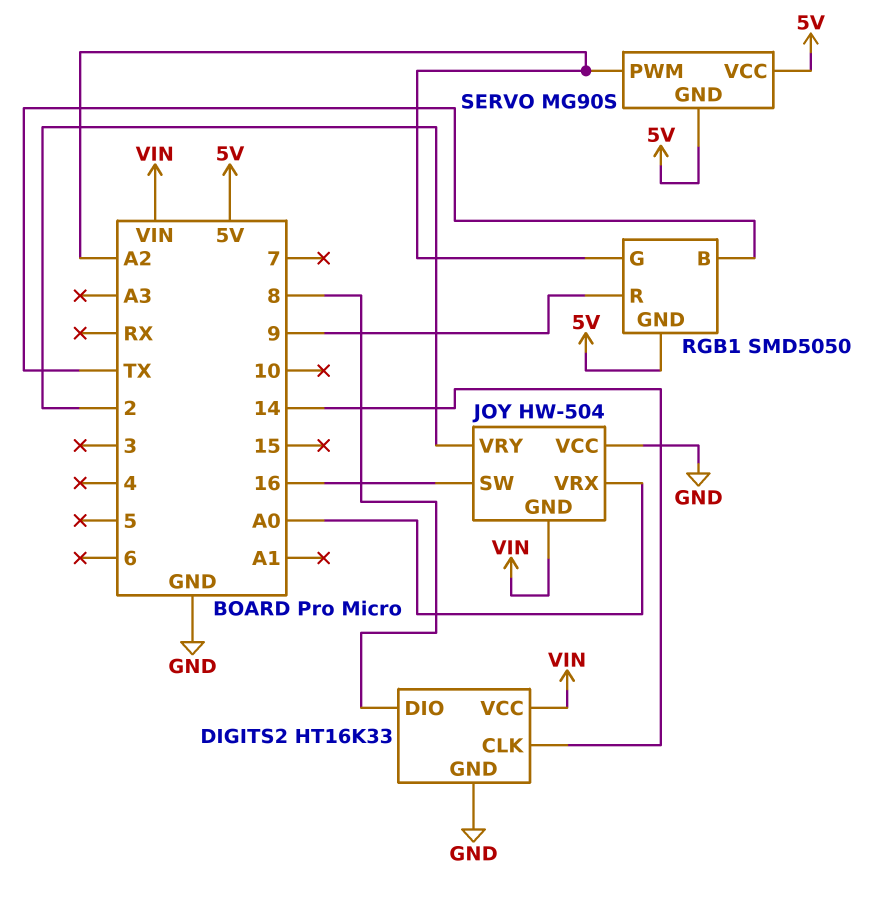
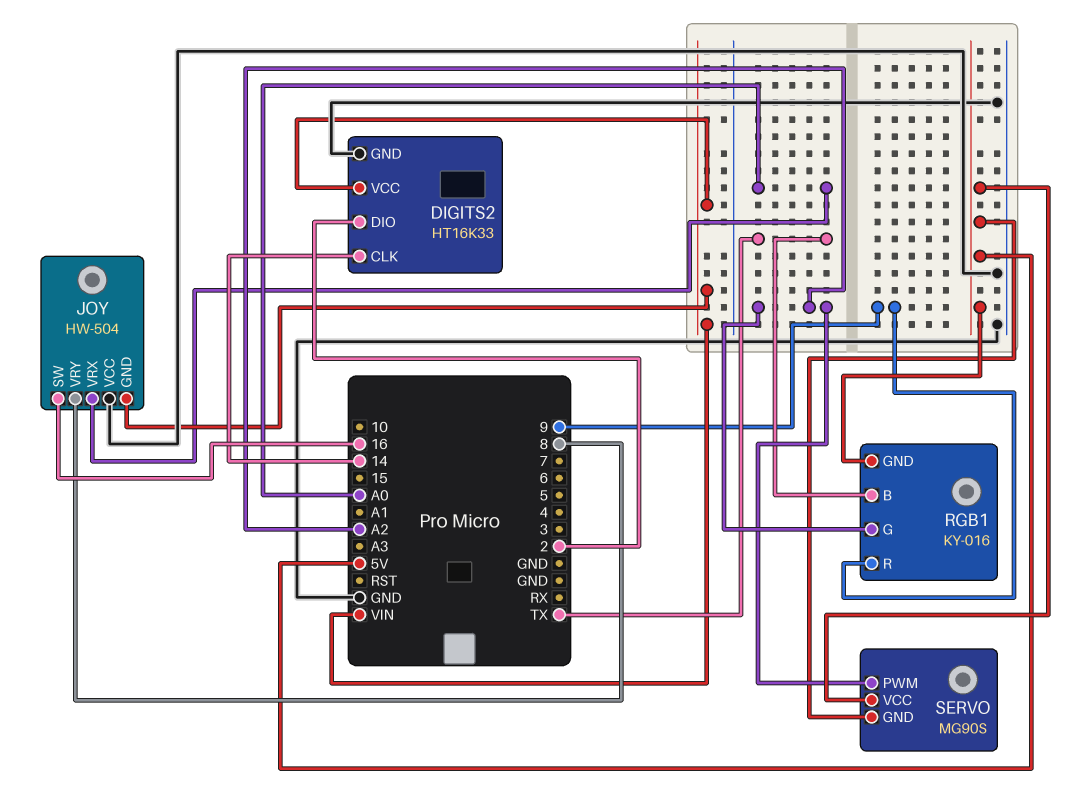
DIGITS2 pin DIO: 8 -> 2
JOY pin VRY: 2 -> 8
RGB1: SMD5050 -> KY-016

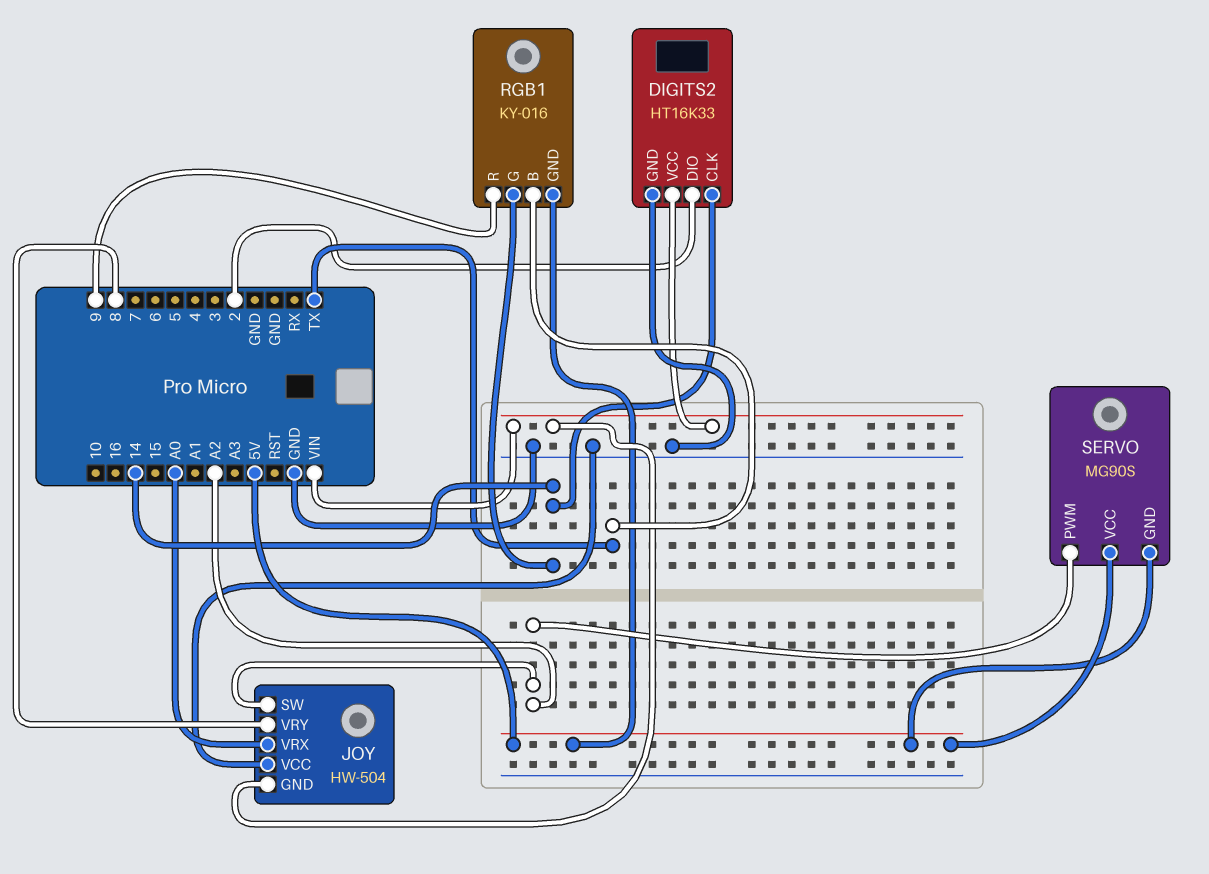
JOY pin SW: 16 -> A2
RGB1 pin G: A2 -> 14

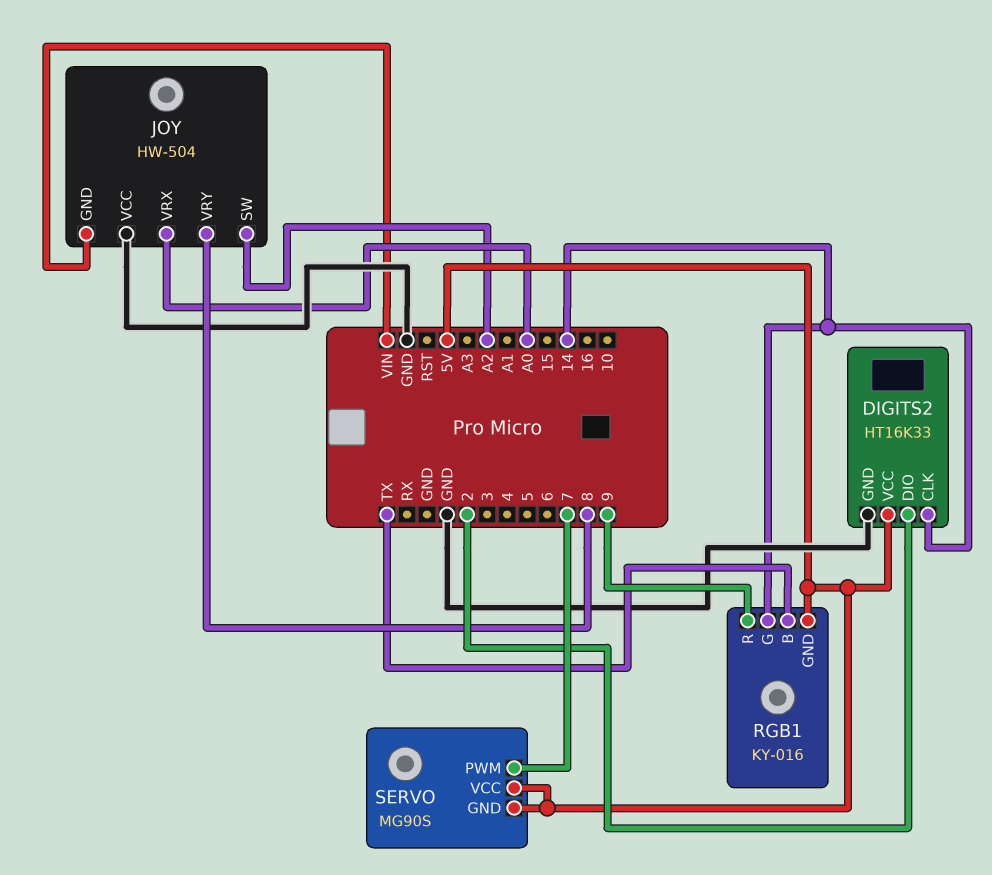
DIGITS2 pin VCC: VIN -> 5V
SERVO pin PWM: A2 -> 7

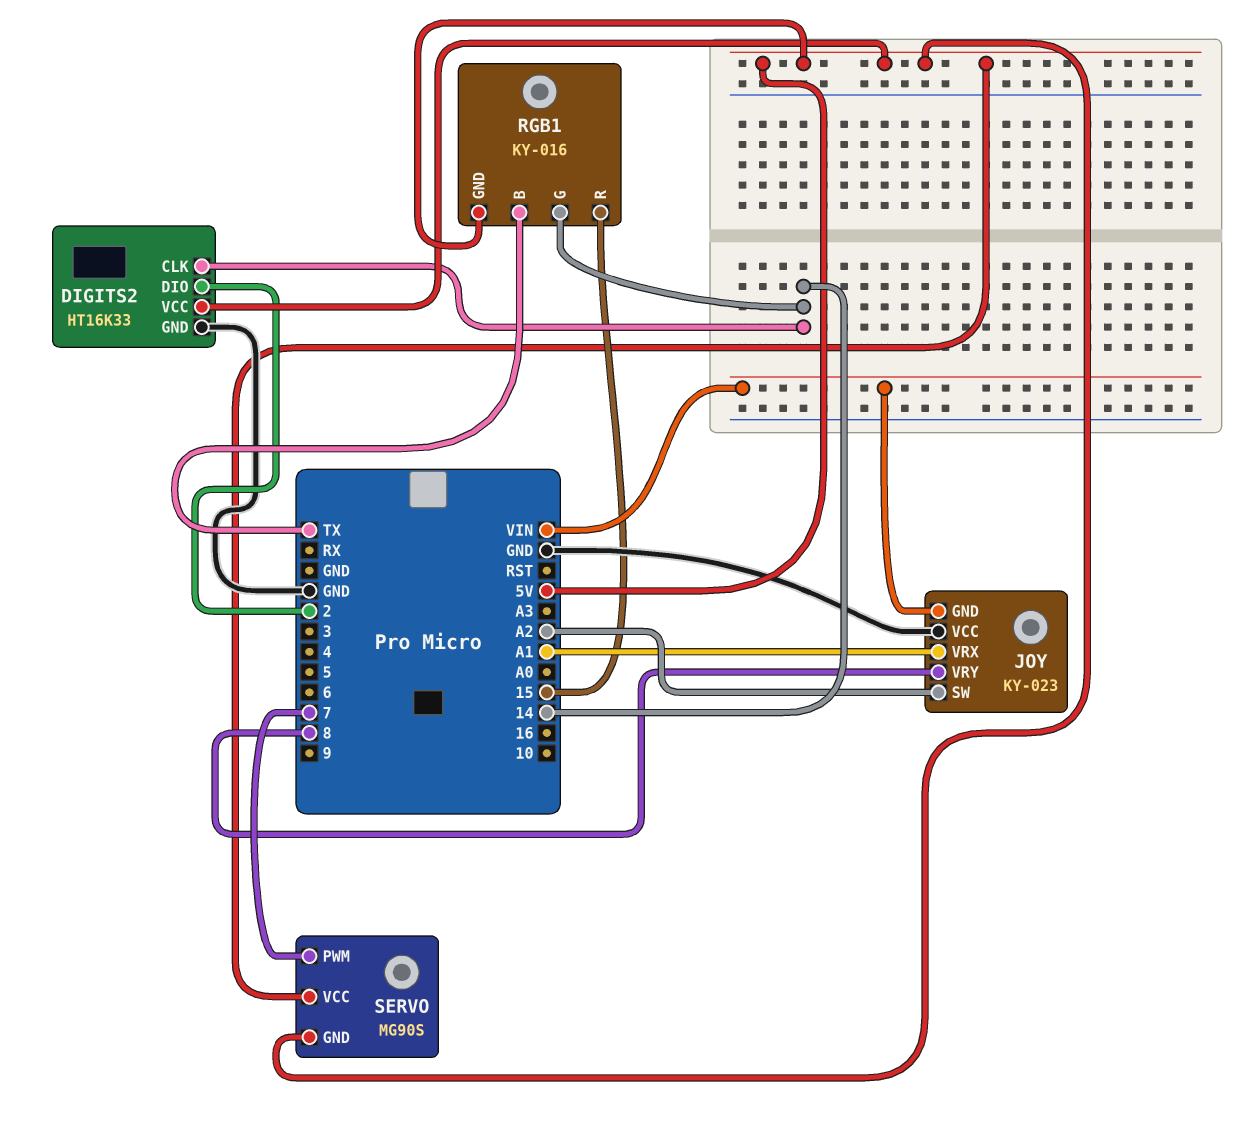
JOY: HW-504 -> KY-023
JOY pin VRX: A0 -> A1
RGB1 pin R: 9 -> 15

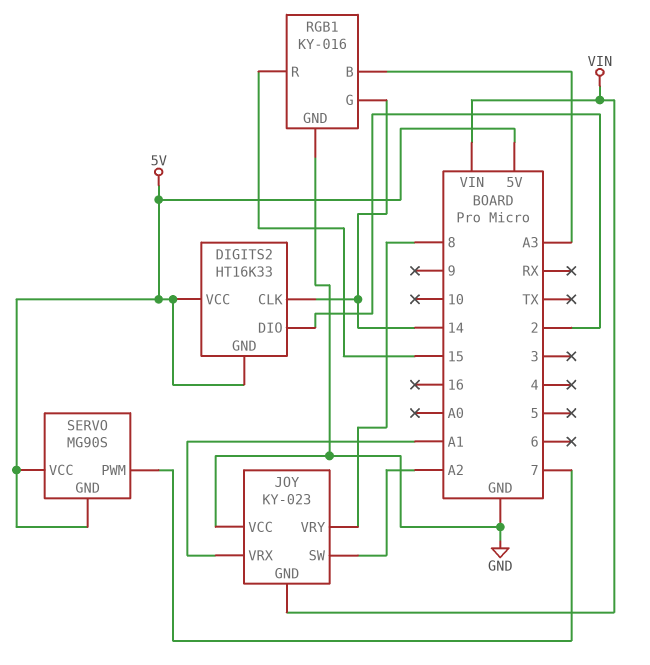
DIGITS2 pin GND: GND -> 5V
RGB1 pin B: TX -> A3
RGB1 pin GND: 5V -> GND

